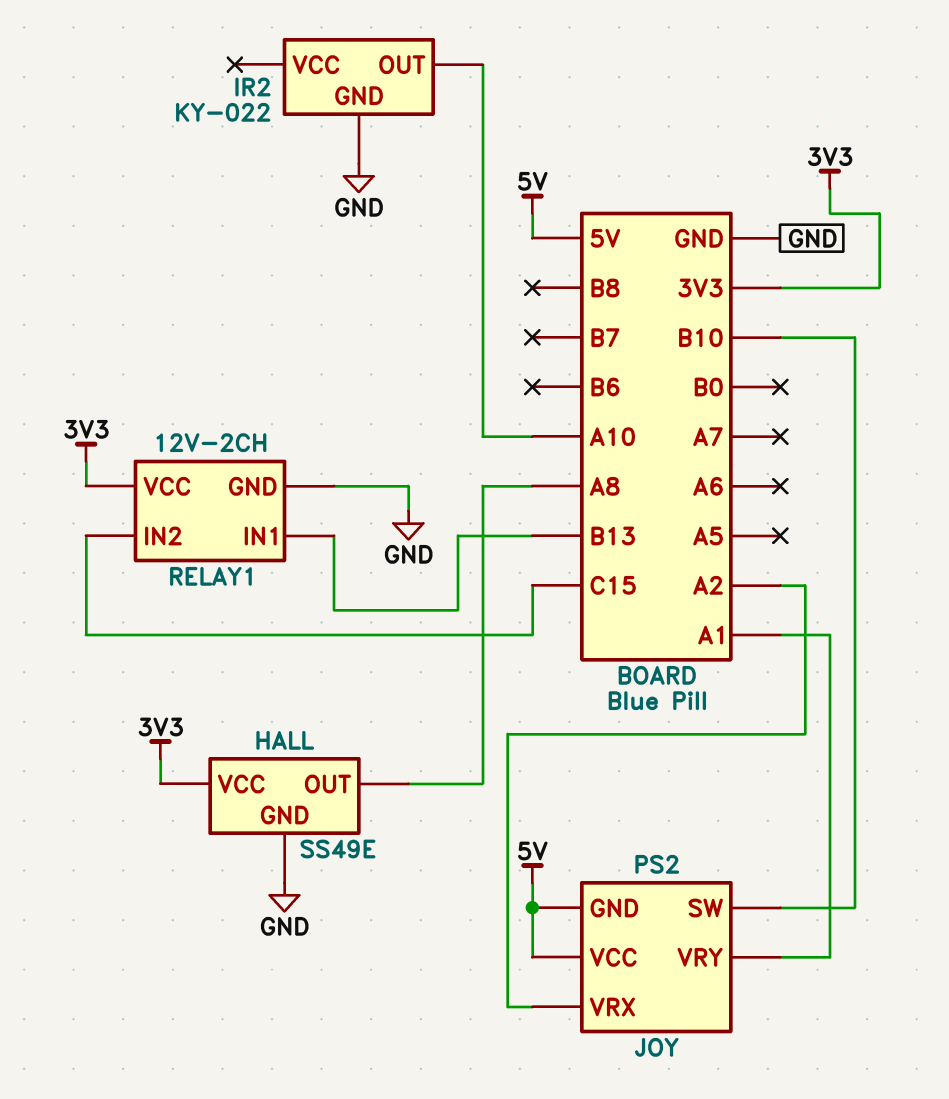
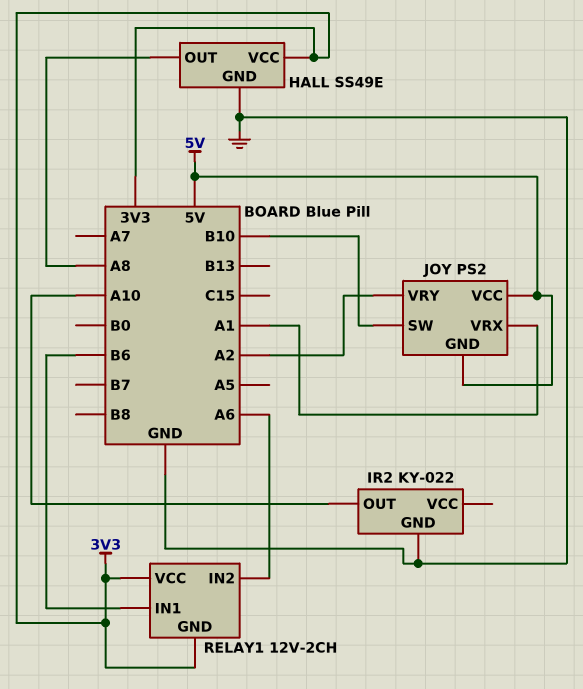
JOY pin VRX: A2 -> A1
JOY pin VRY: A1 -> A2
RELAY1 pin GND: GND -> 3V3
RELAY1 pin IN1: B13 -> B6
RELAY1 pin IN2: C15 -> A6

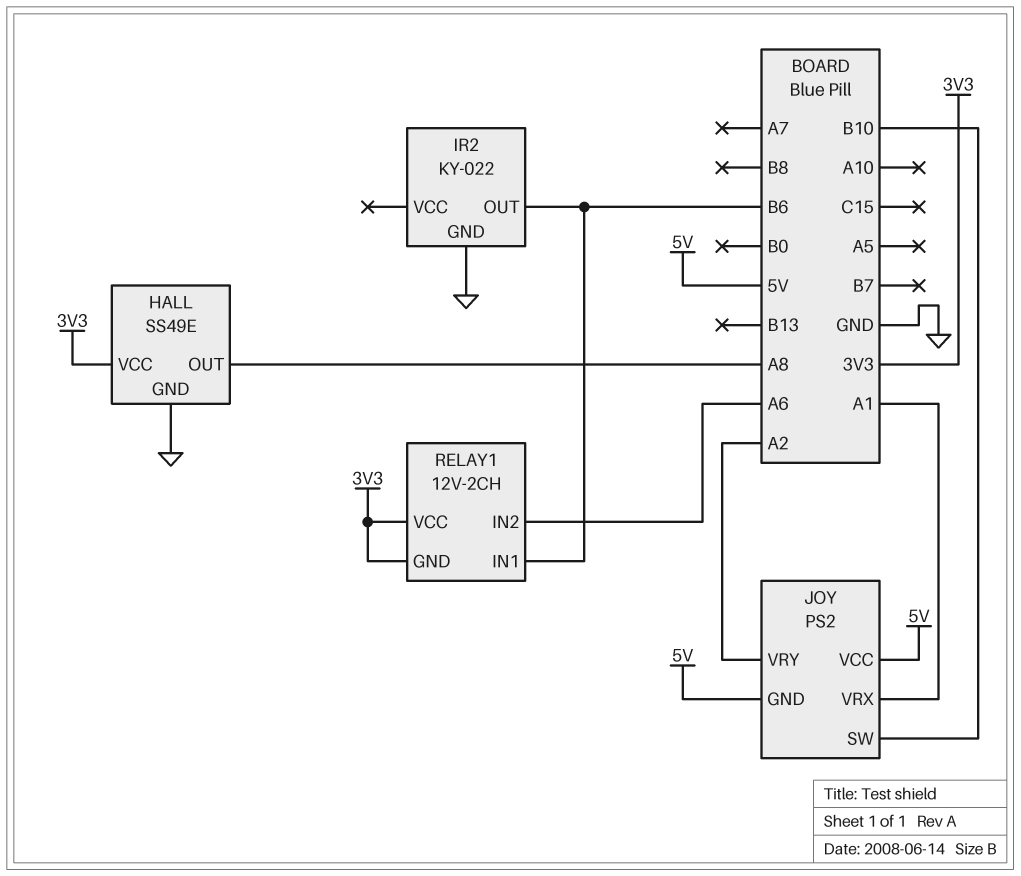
IR2 pin OUT: A10 -> B6

